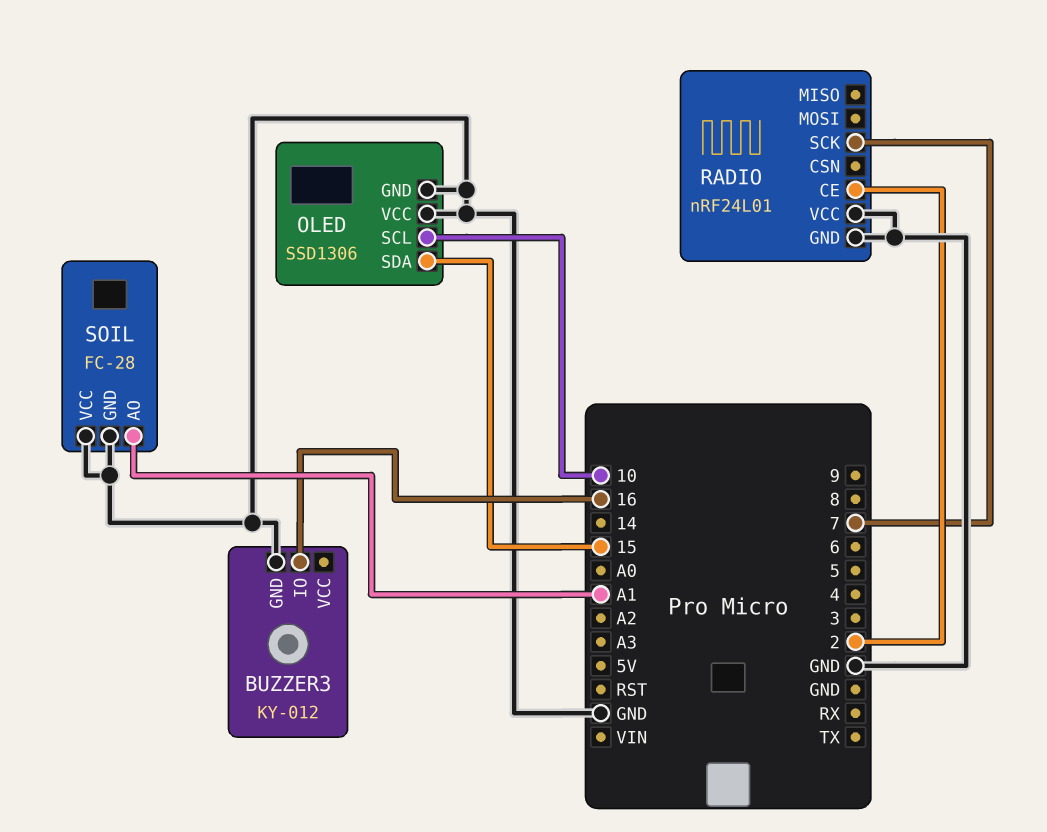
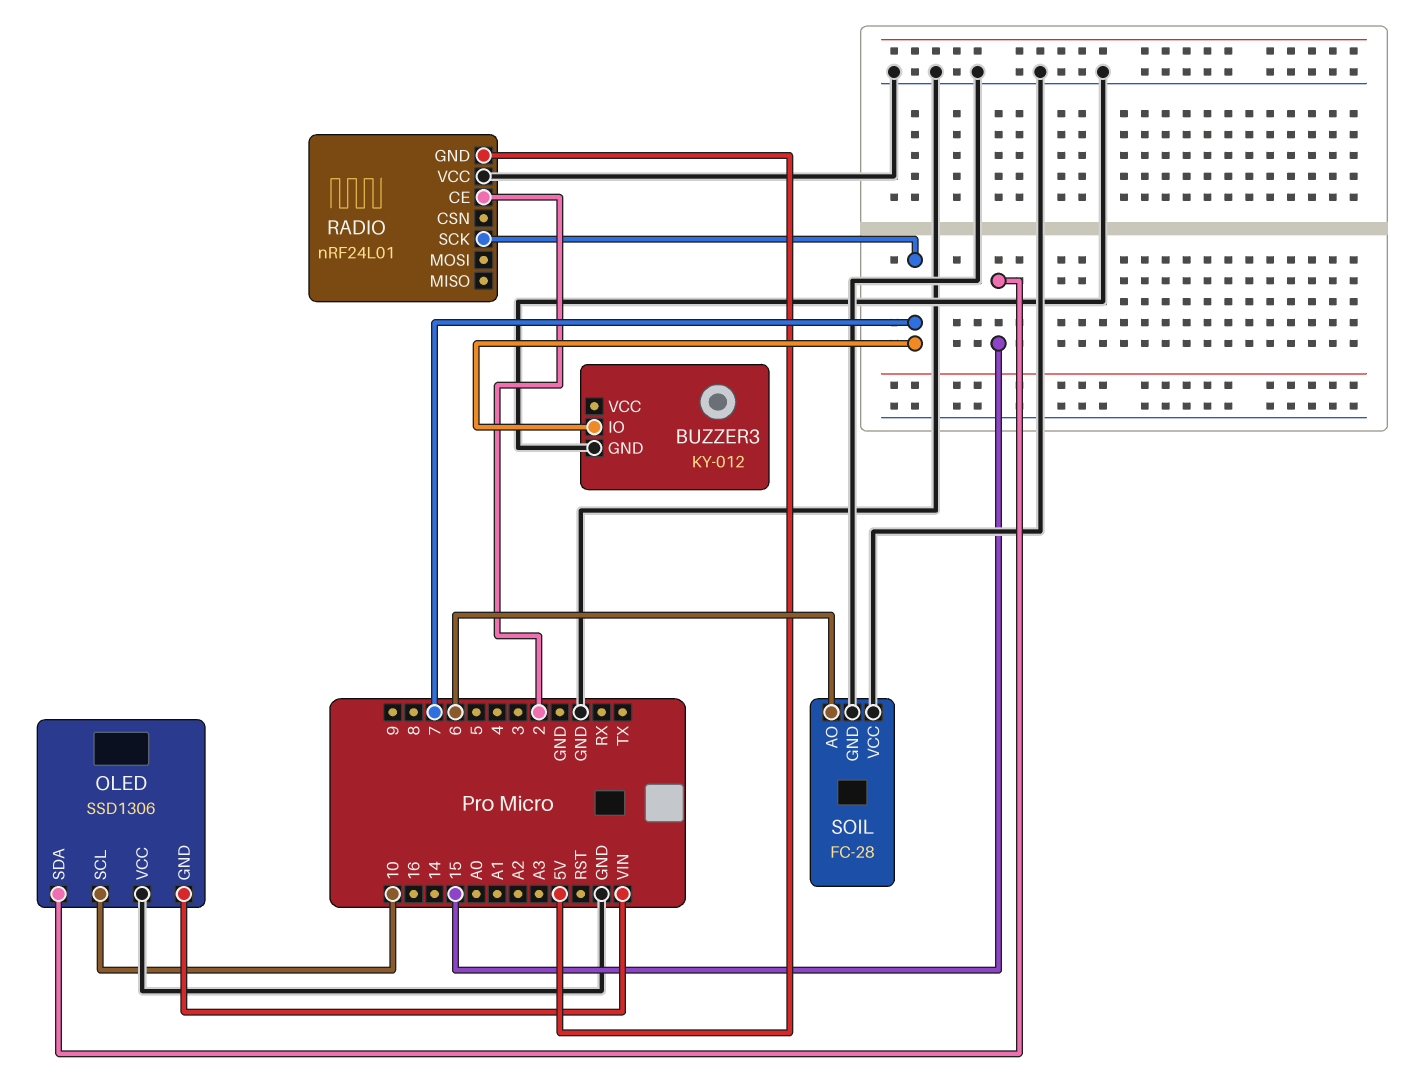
BUZZER3 pin IO: 16 -> 7
OLED pin GND: GND -> VIN
RADIO pin GND: GND -> 5V
SOIL pin AO: A1 -> 6

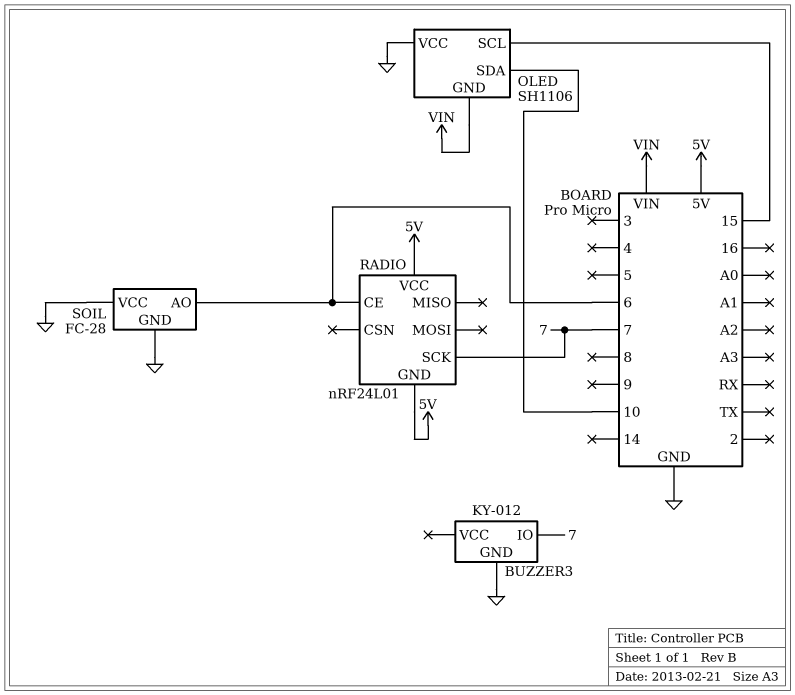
OLED: SSD1306 -> SH1106
OLED pin SCL: 10 -> 15
OLED pin SDA: 15 -> 10
RADIO pin CE: 2 -> 6
RADIO pin VCC: GND -> 5V

